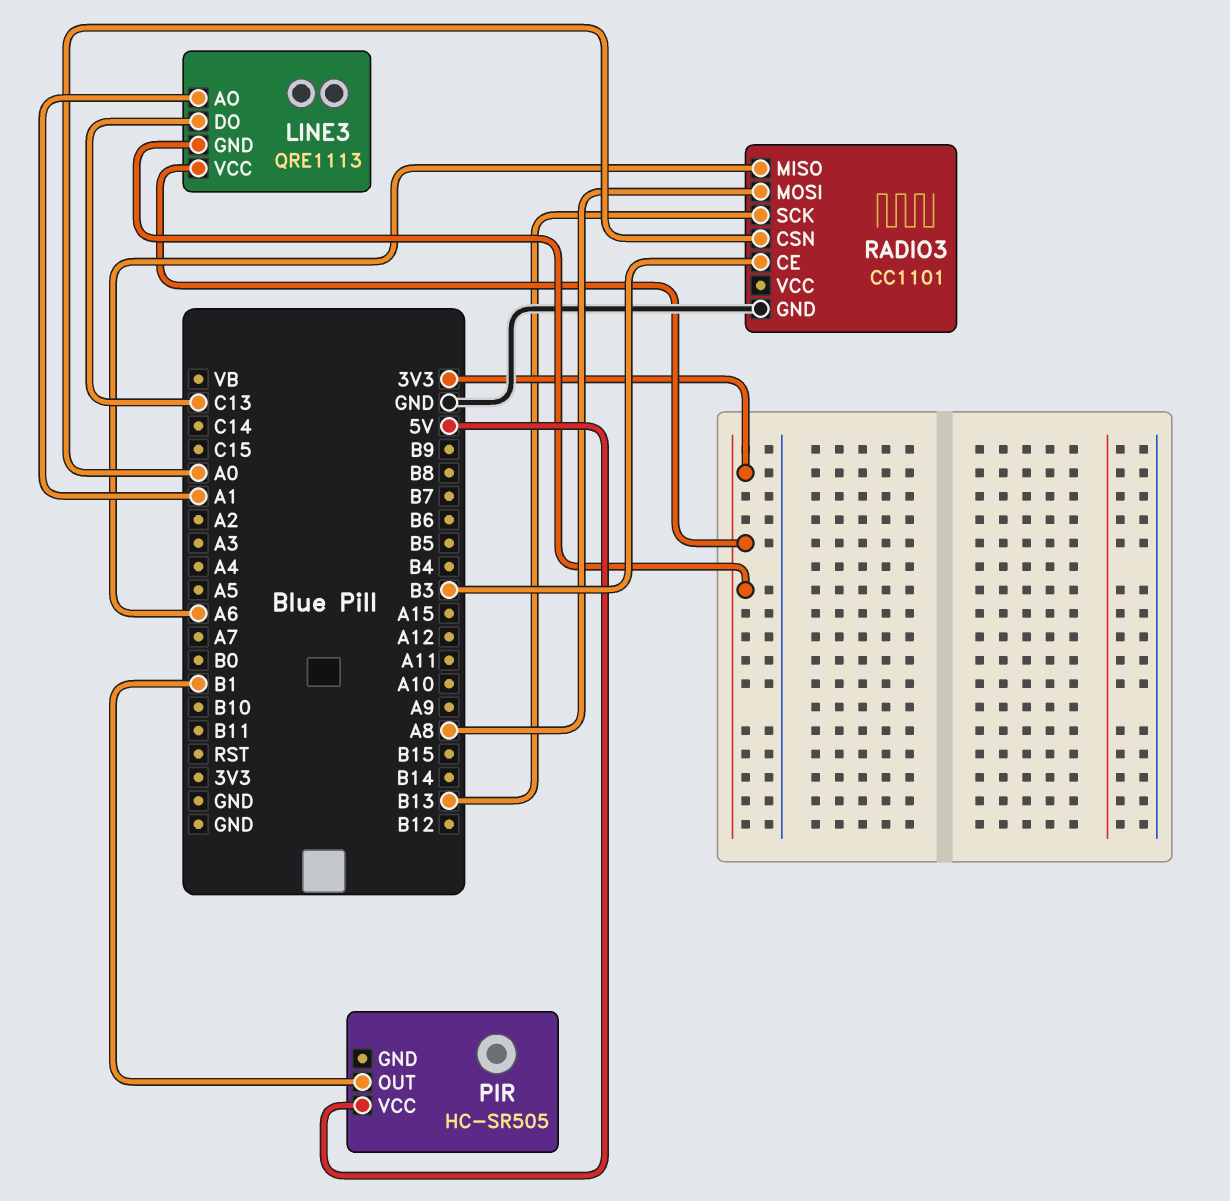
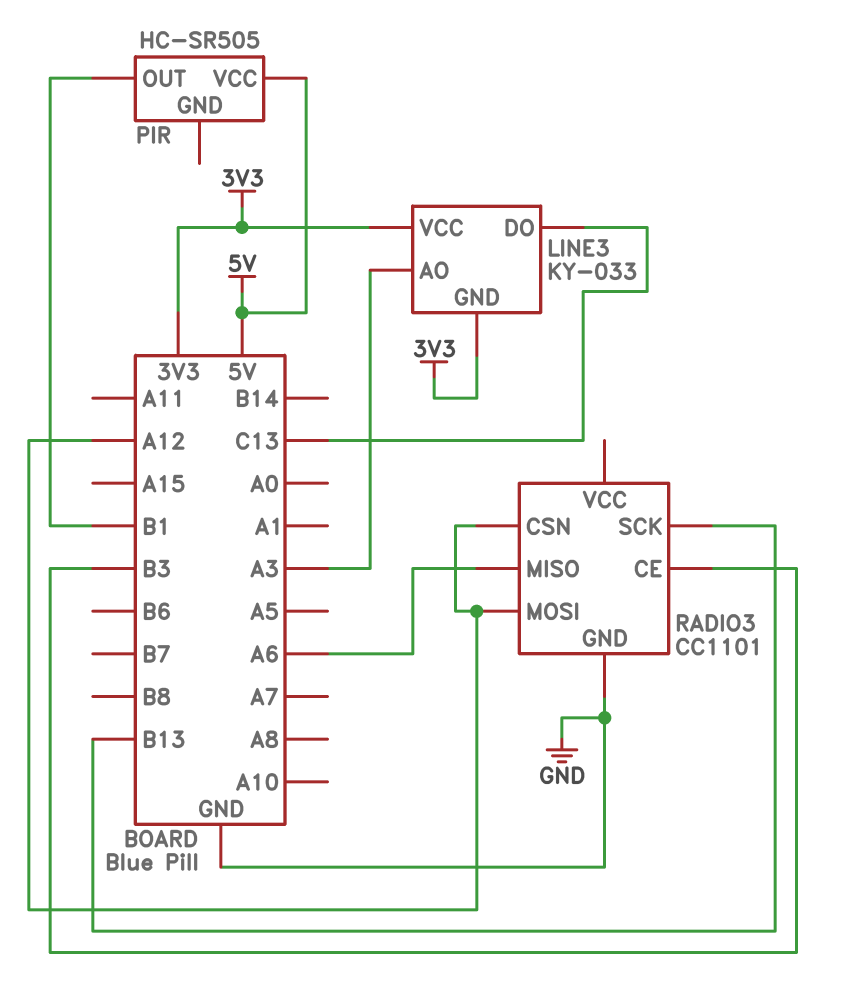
LINE3: QRE1113 -> KY-033
LINE3 pin AO: A1 -> A3
RADIO3 pin CSN: A0 -> A12
RADIO3 pin MOSI: A8 -> A12

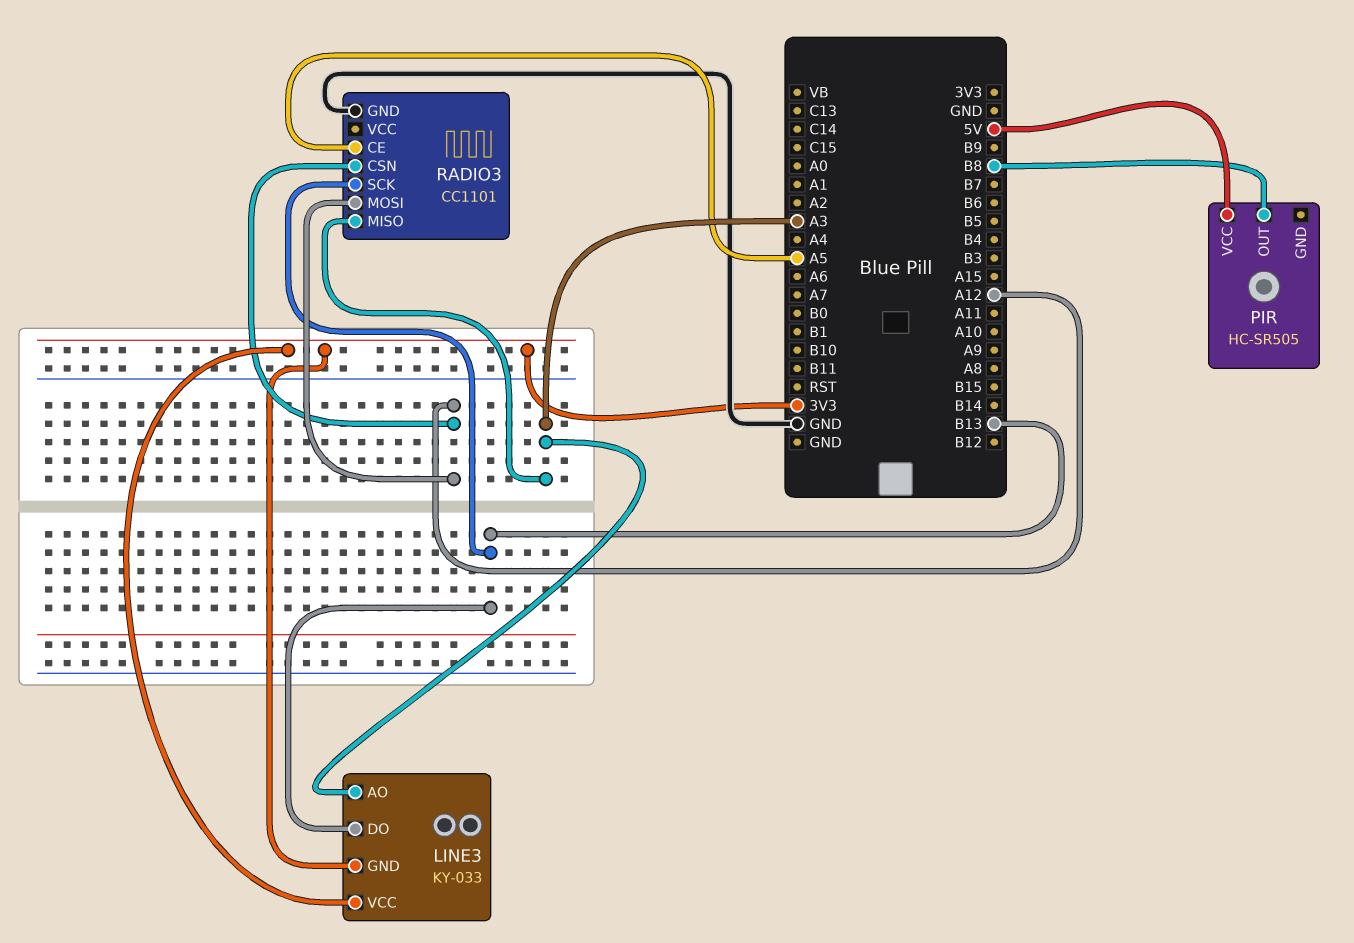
LINE3 pin DO: C13 -> B13
PIR pin OUT: B1 -> B8
RADIO3 pin CE: B3 -> A5
RADIO3 pin MISO: A6 -> A3

